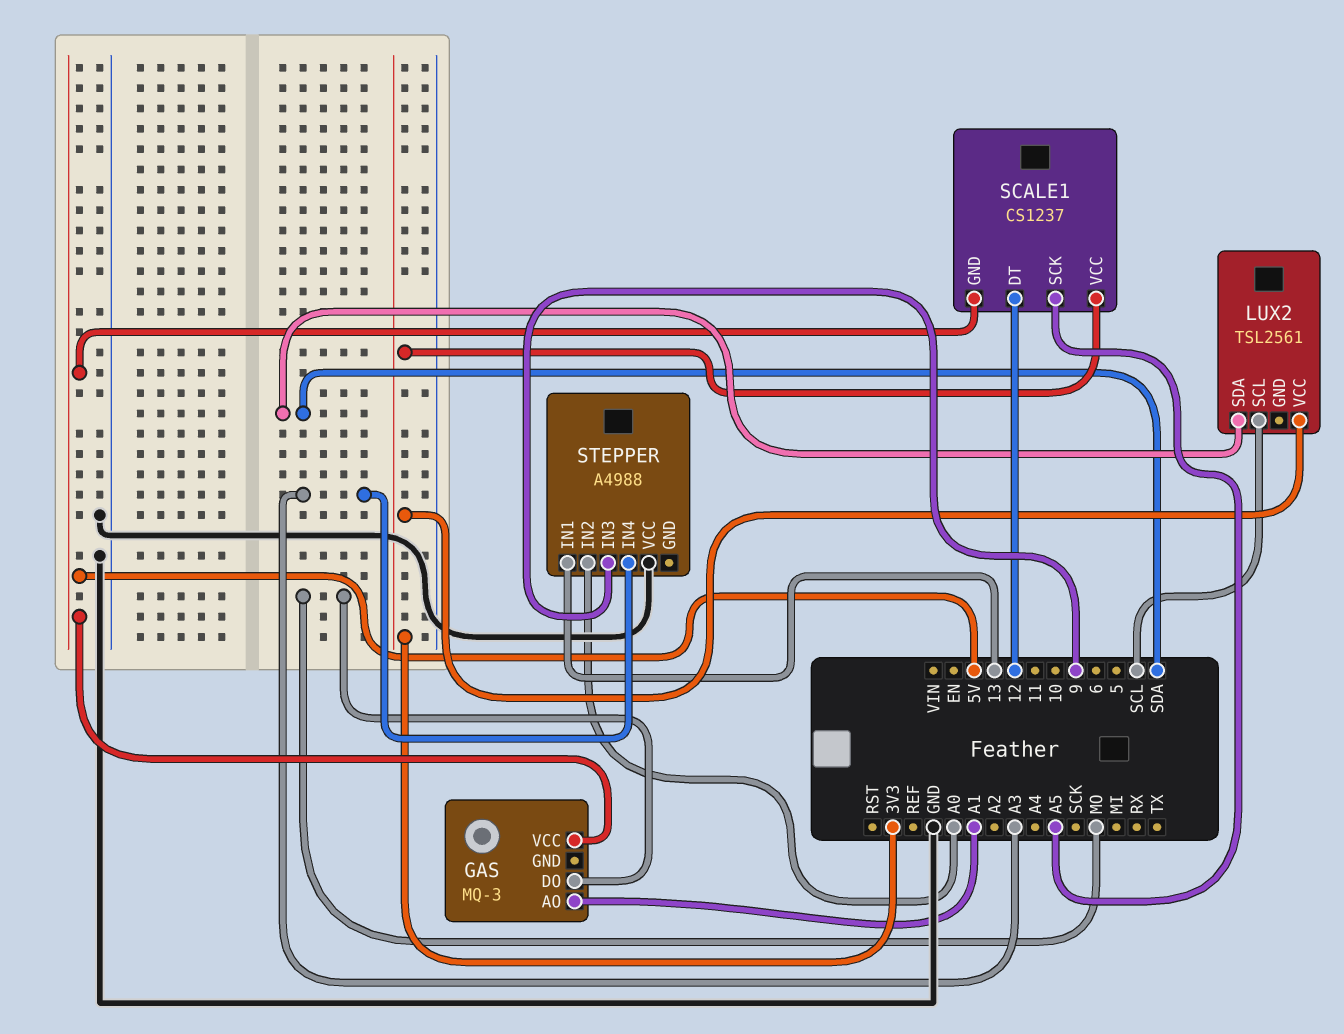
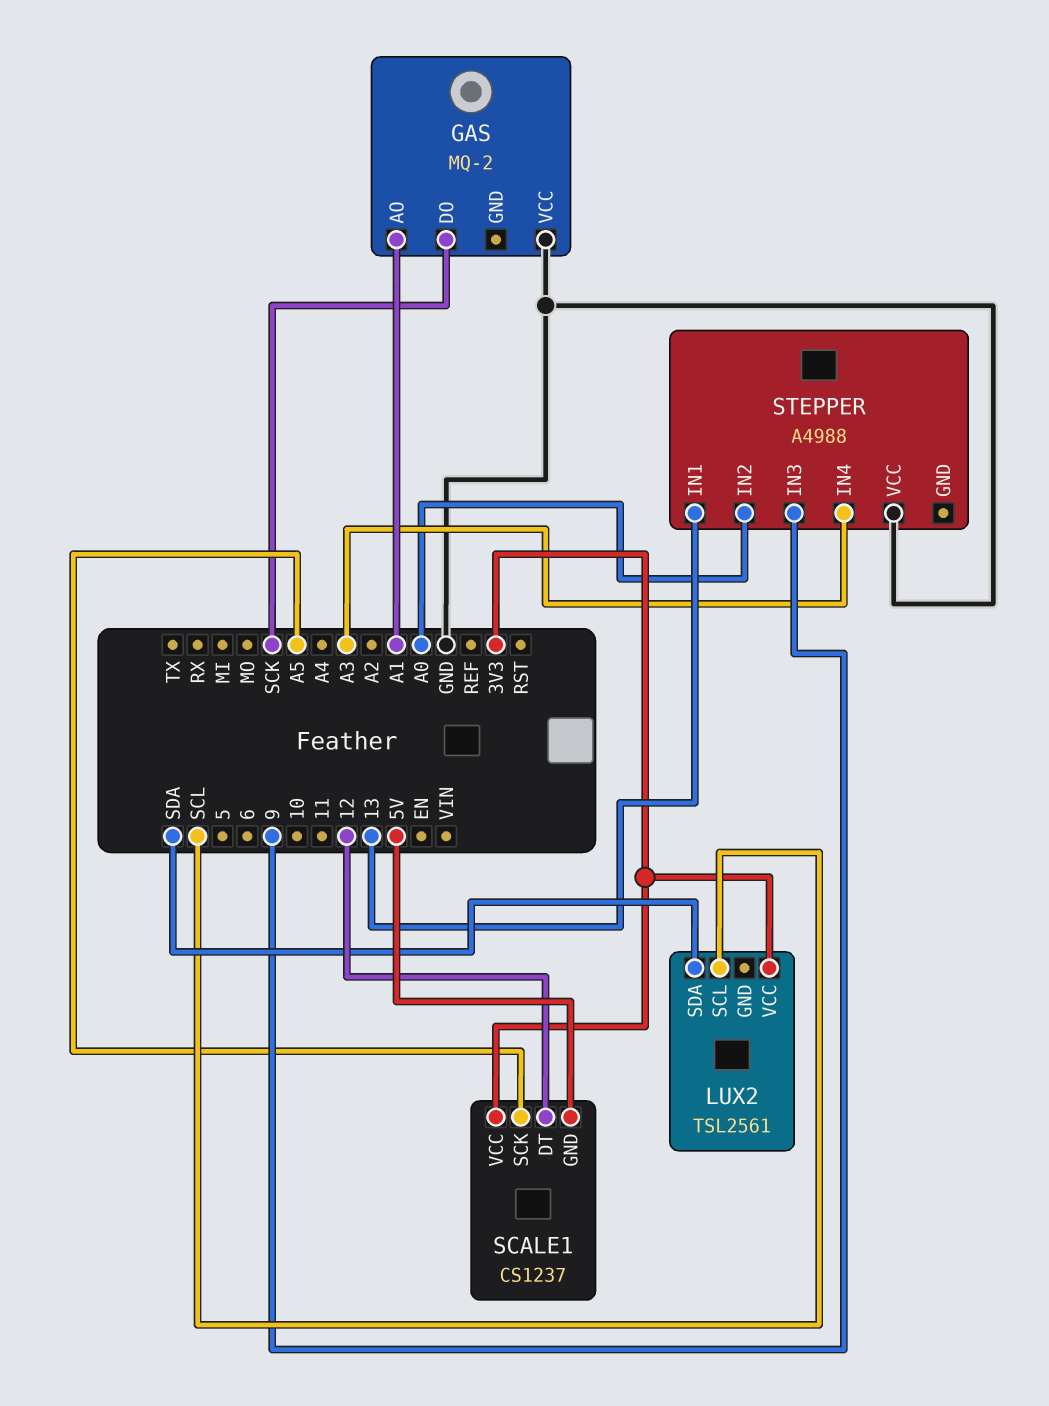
GAS: MQ-3 -> MQ-2
GAS pin DO: MO -> SCK
GAS pin VCC: 5V -> GND

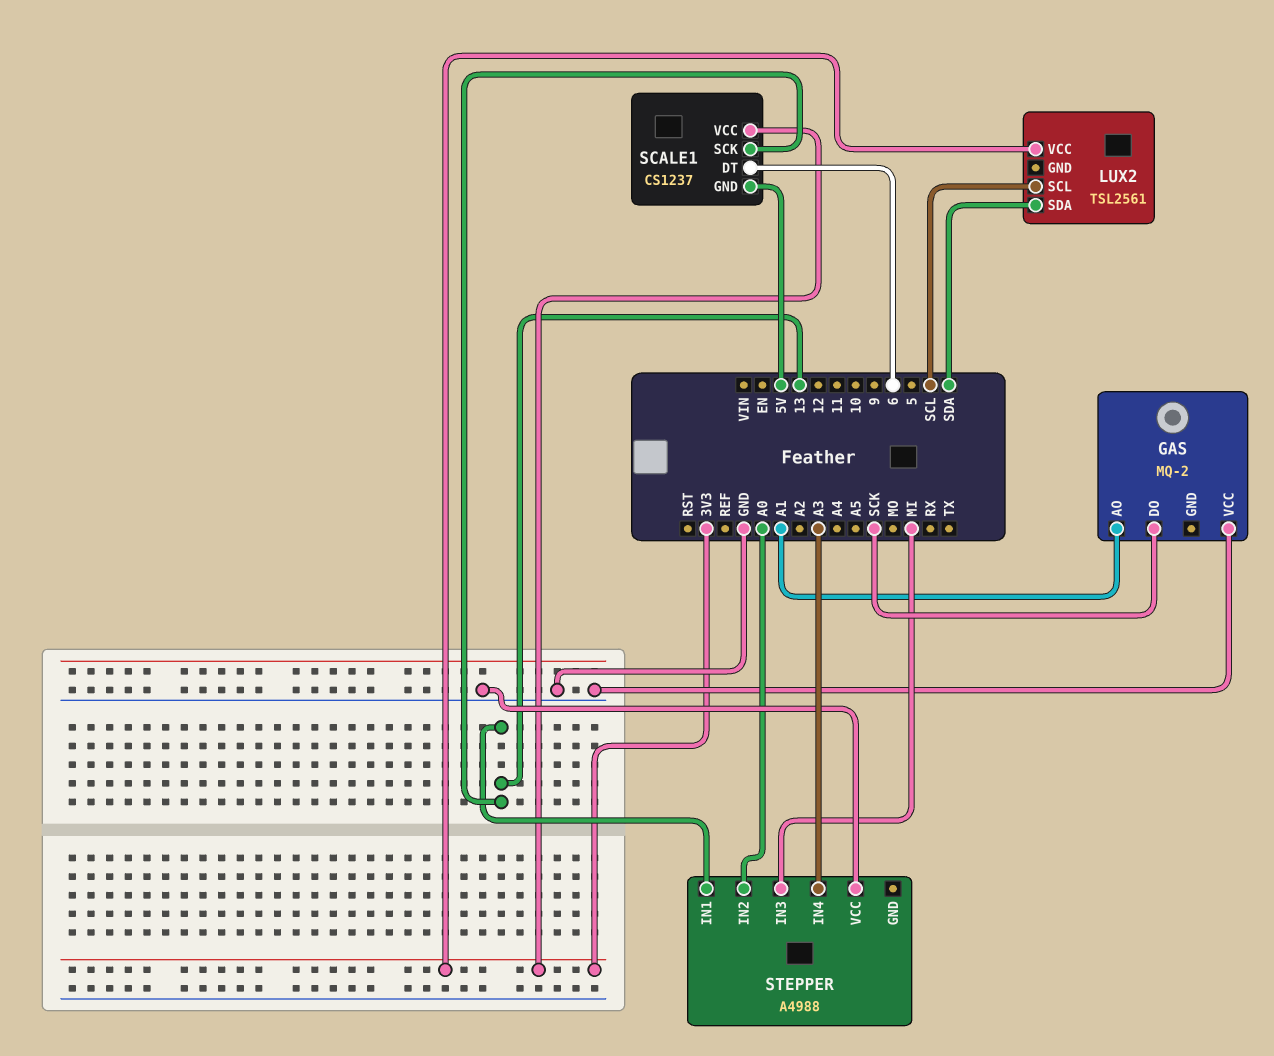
SCALE1 pin DT: 12 -> 6
SCALE1 pin SCK: A5 -> 13
STEPPER pin IN3: 9 -> MI

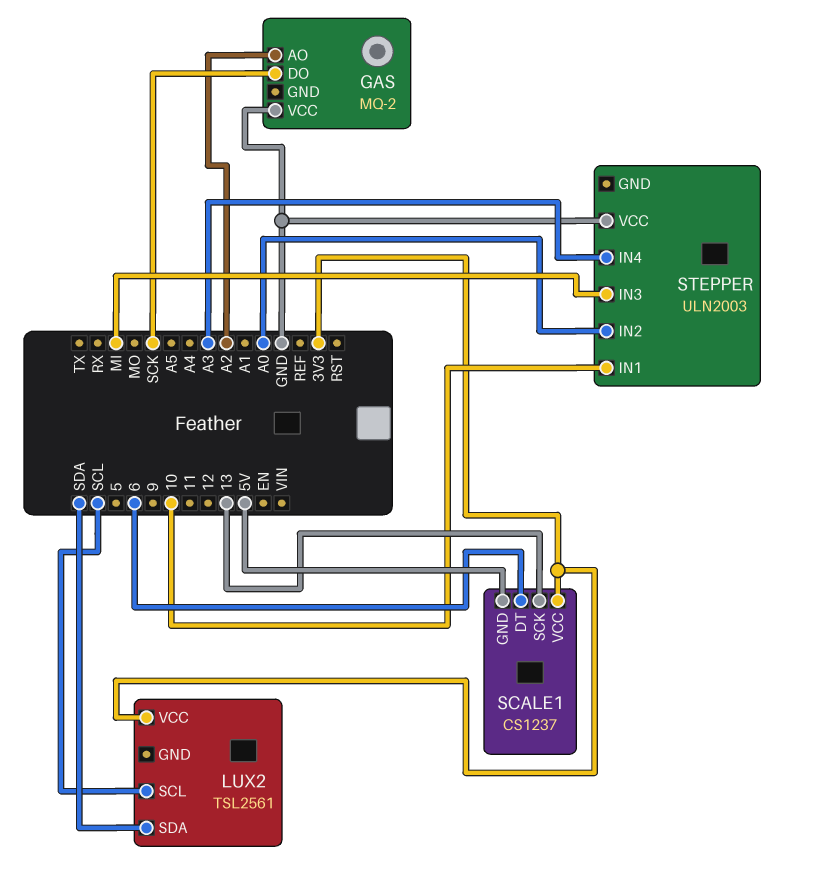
GAS pin AO: A1 -> A2
STEPPER: A4988 -> ULN2003
STEPPER pin IN1: 13 -> 10

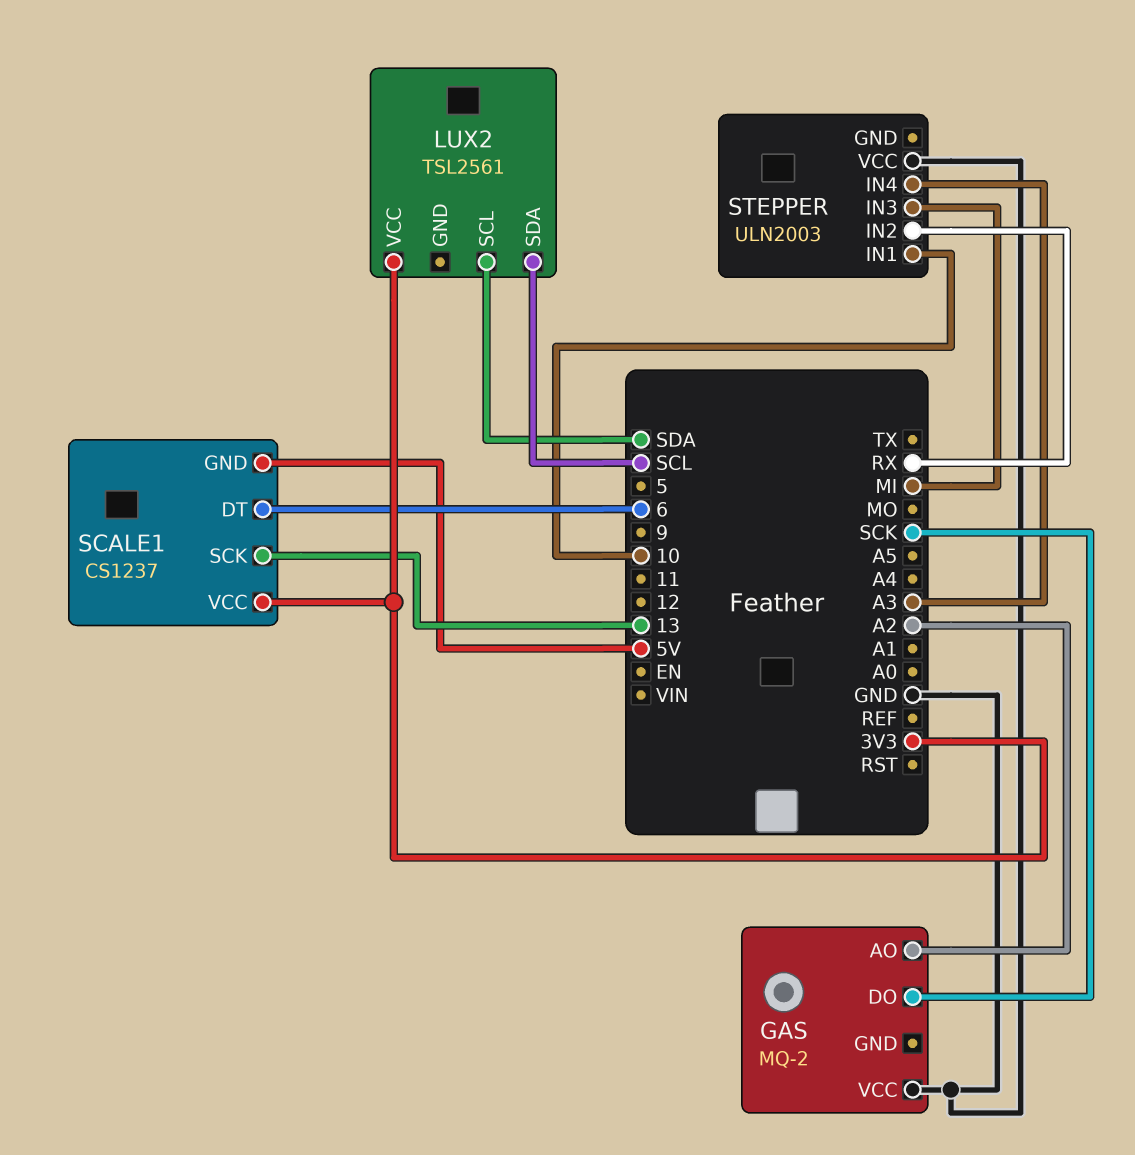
LUX2 pin SCL: SCL -> SDA
LUX2 pin SDA: SDA -> SCL
STEPPER pin IN2: A0 -> RX

